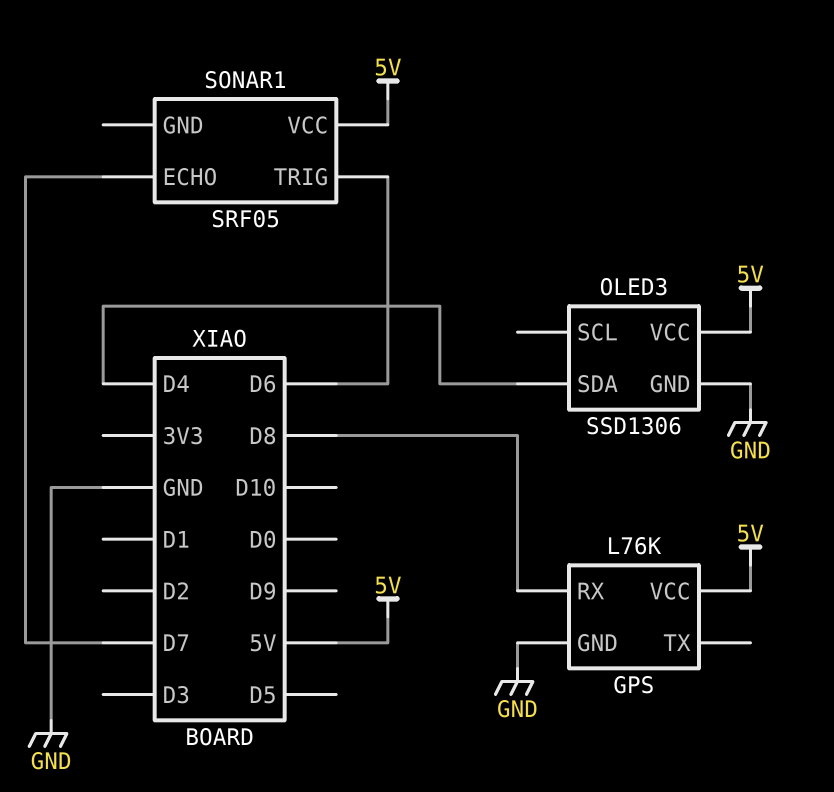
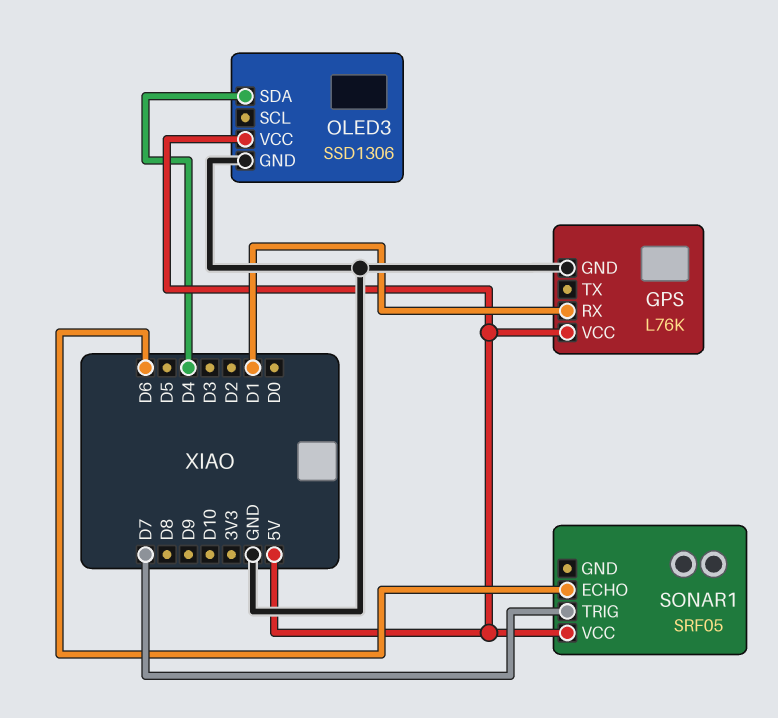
GPS pin RX: D8 -> D1
SONAR1 pin ECHO: D7 -> D6
SONAR1 pin TRIG: D6 -> D7

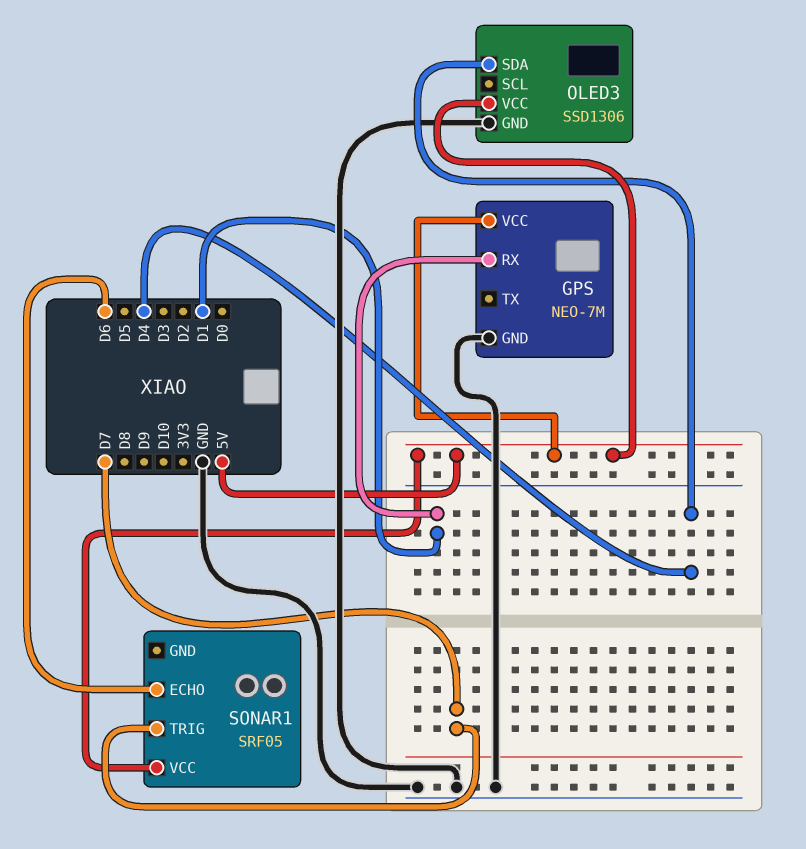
GPS: L76K -> NEO-7M

